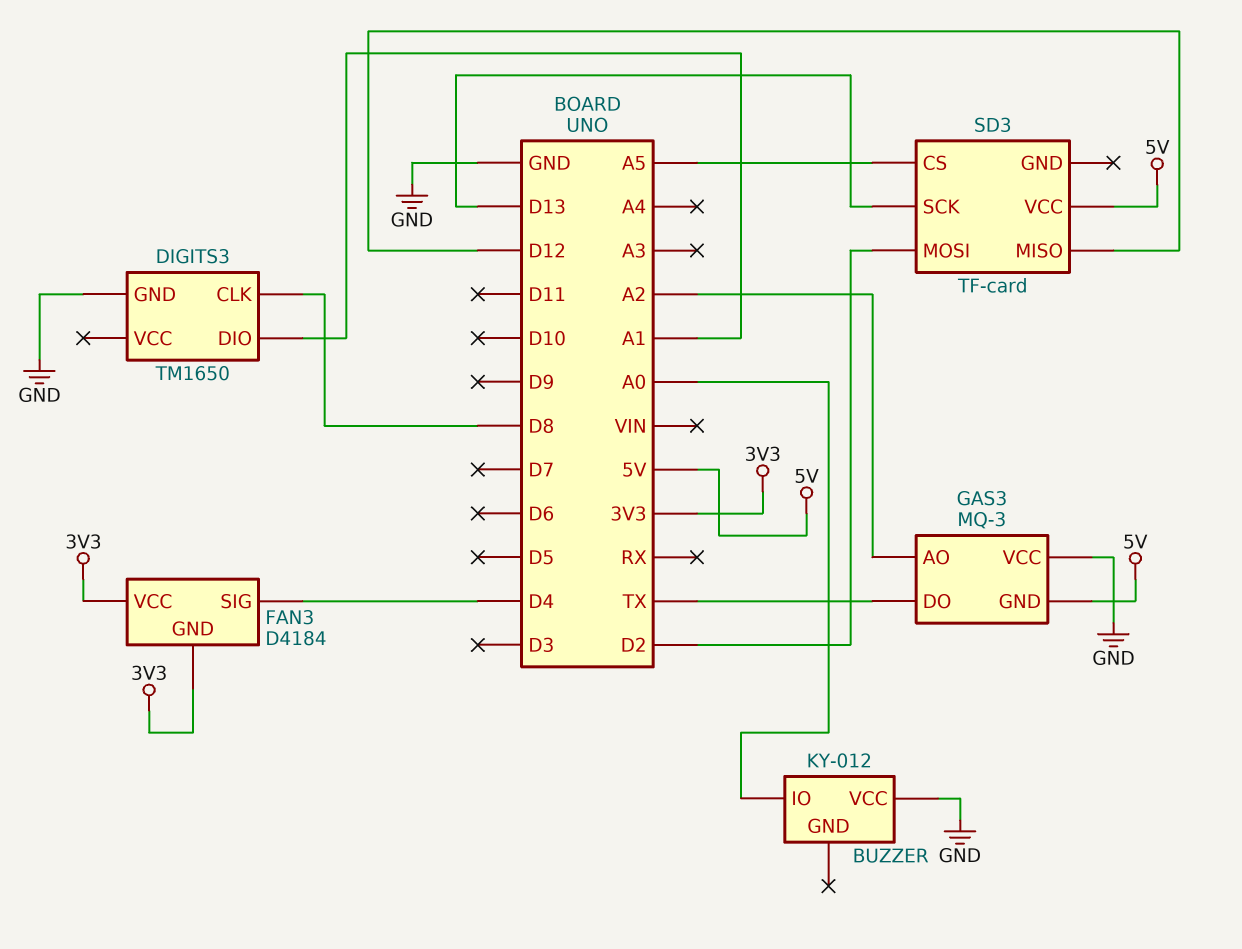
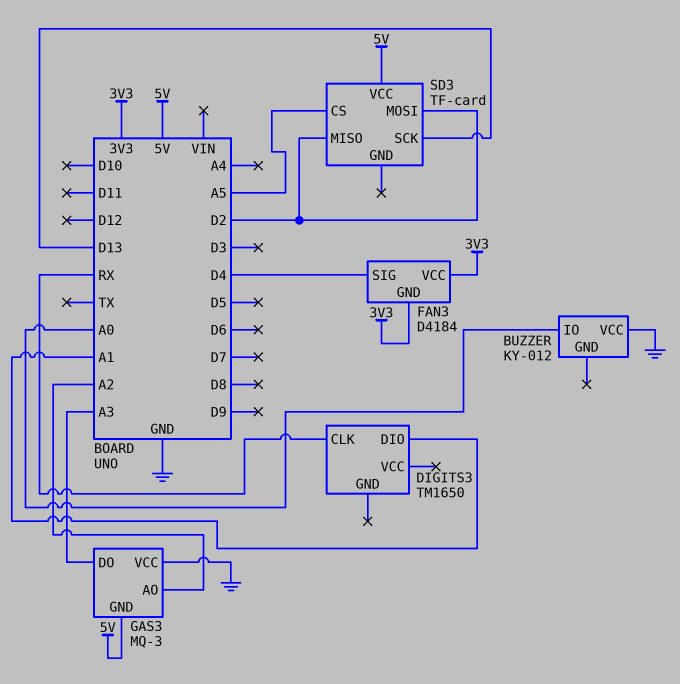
DIGITS3 pin CLK: D8 -> RX
DIGITS3 pin GND: GND -> none
GAS3 pin DO: TX -> A3
SD3 pin MISO: D12 -> D2

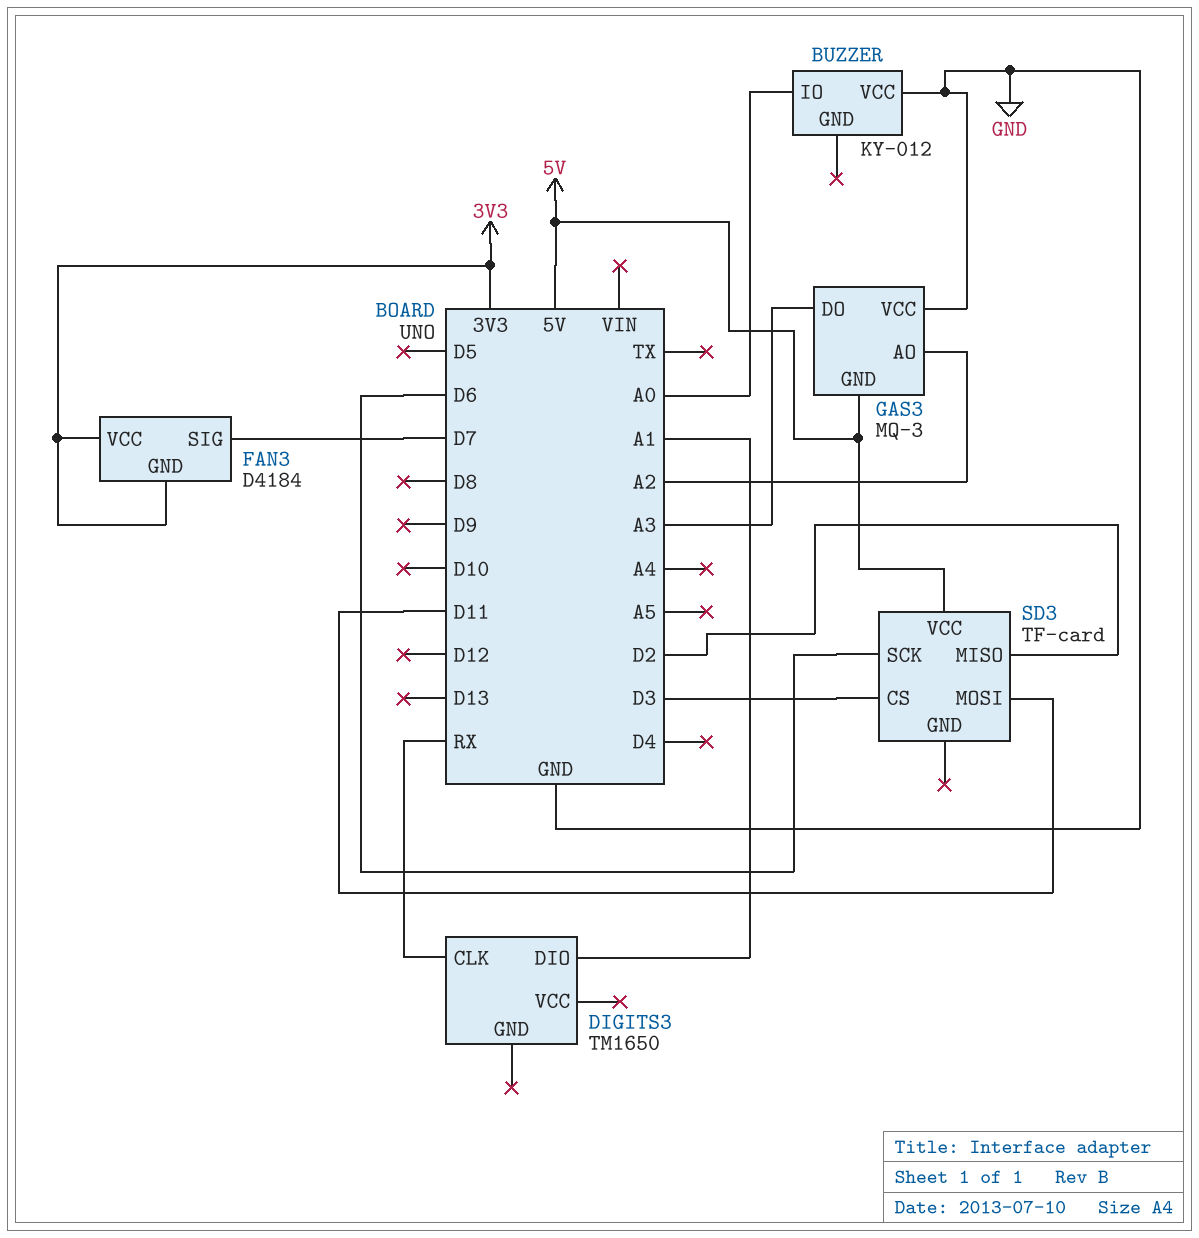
FAN3 pin SIG: D4 -> D7
SD3 pin CS: A5 -> D3
SD3 pin MOSI: D2 -> D11
SD3 pin SCK: D13 -> D6

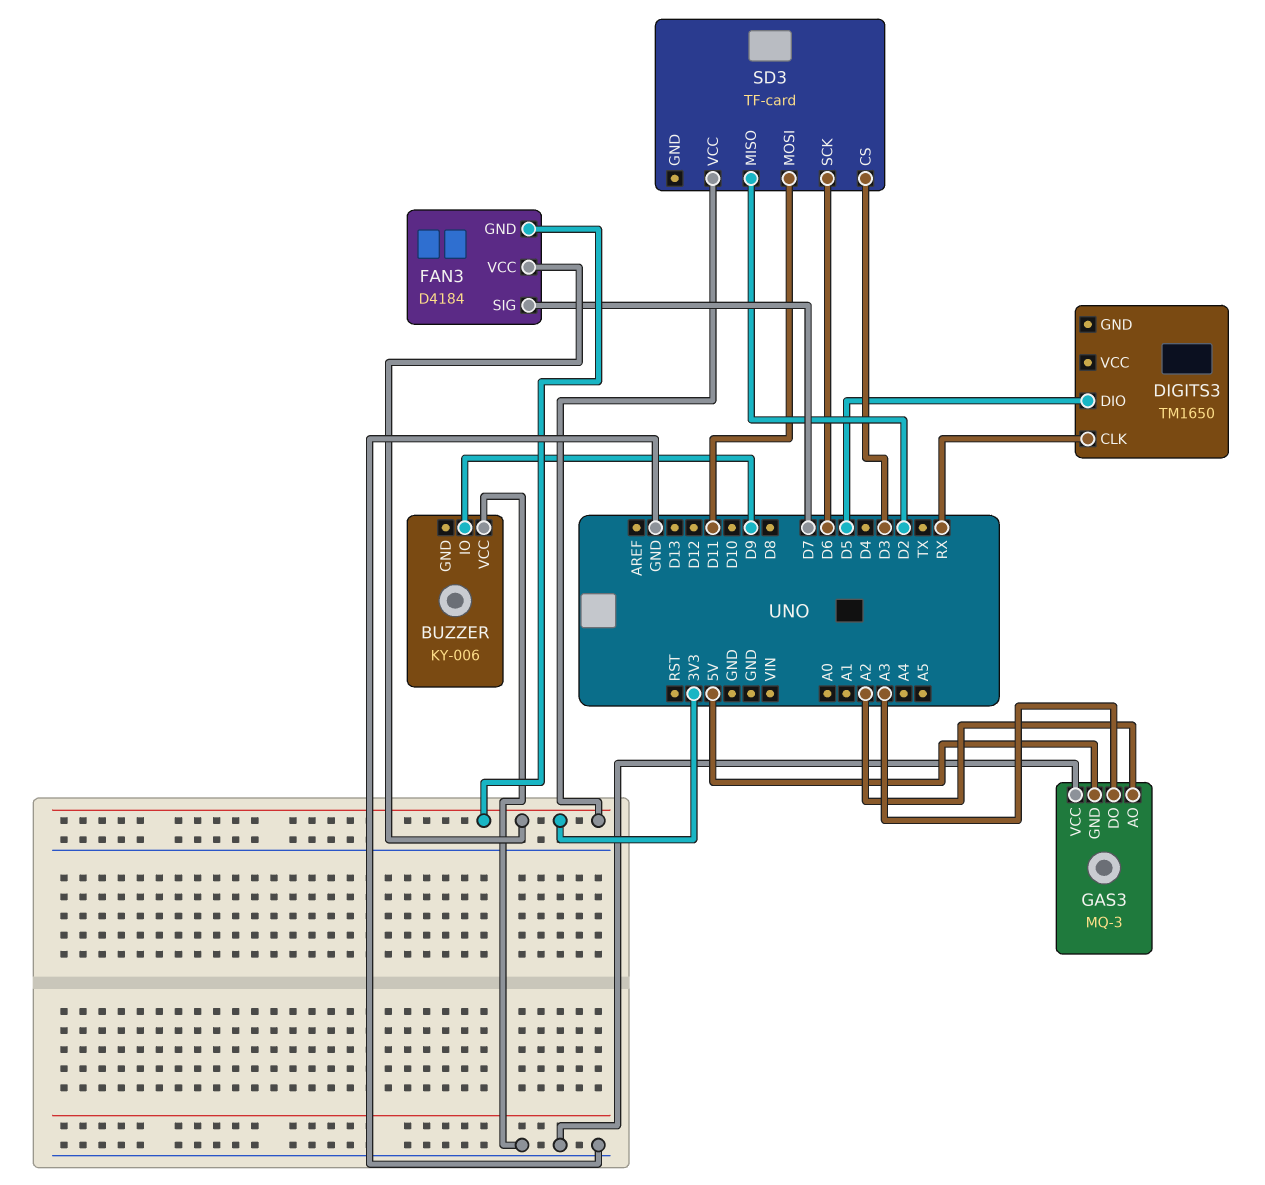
BUZZER: KY-012 -> KY-006
BUZZER pin IO: A0 -> D9
DIGITS3 pin DIO: A1 -> D5
SD3 pin VCC: 5V -> 3V3

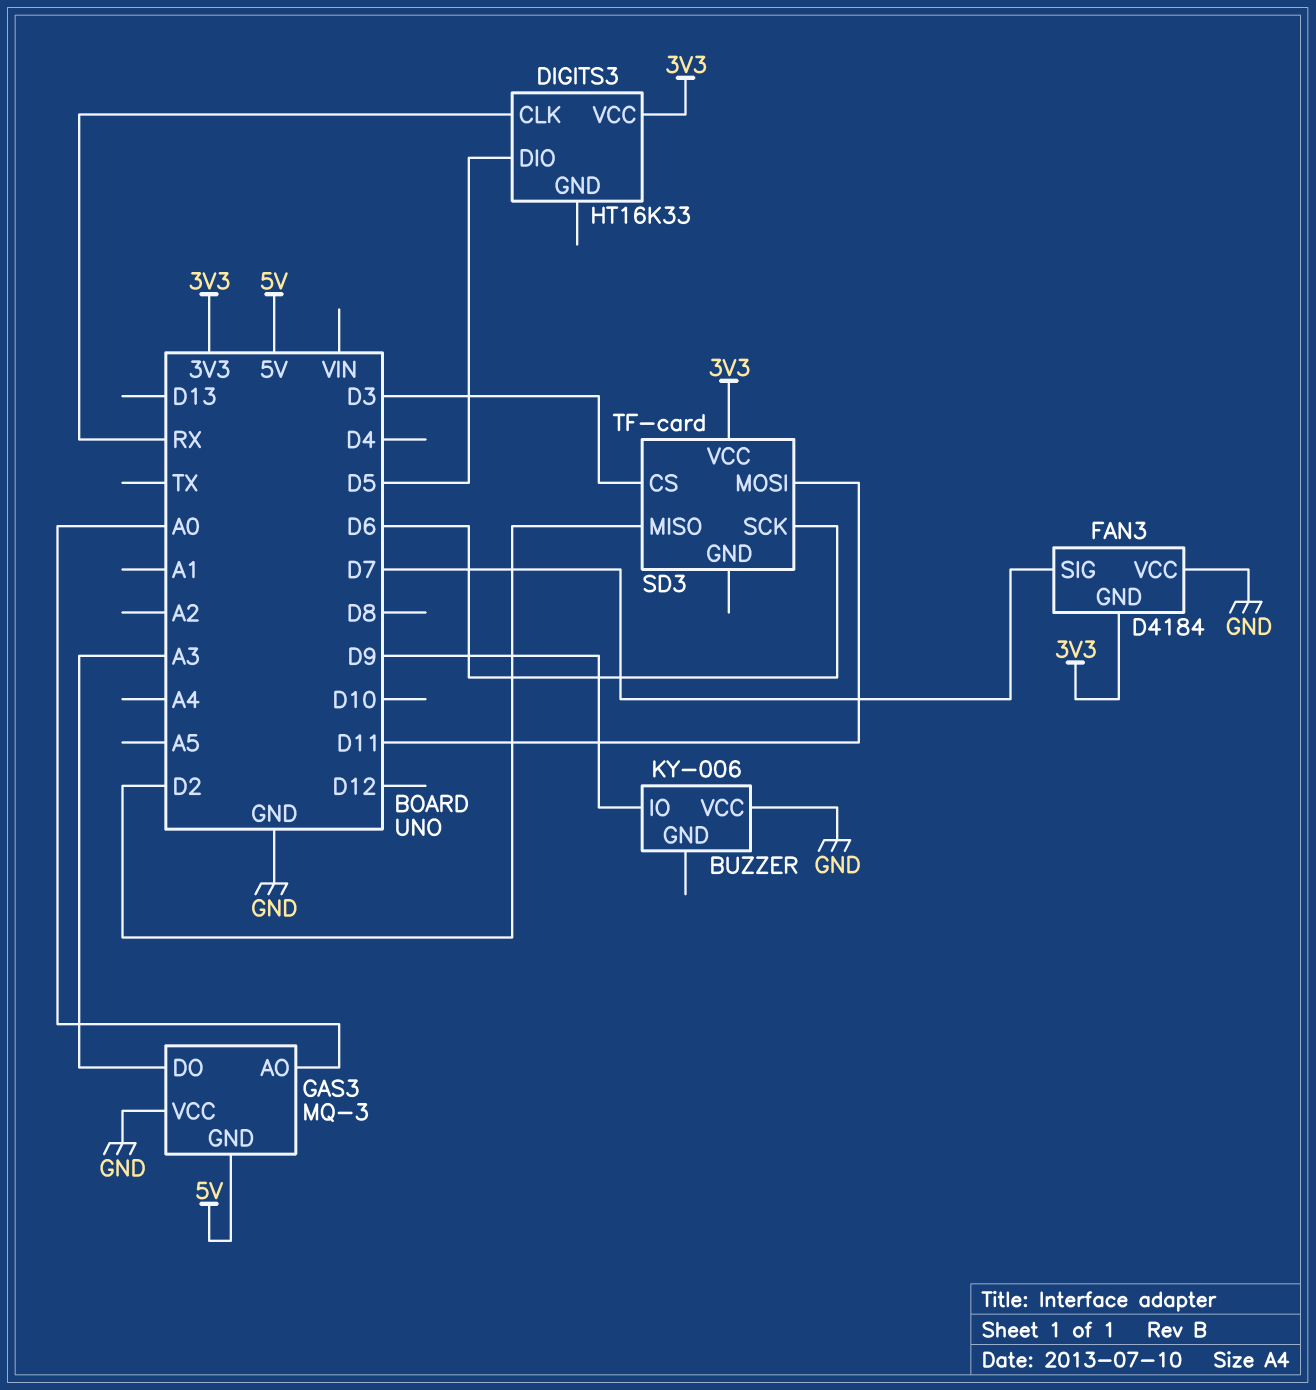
DIGITS3: TM1650 -> HT16K33
DIGITS3 pin VCC: none -> 3V3
FAN3 pin VCC: 3V3 -> GND
GAS3 pin AO: A2 -> A0

